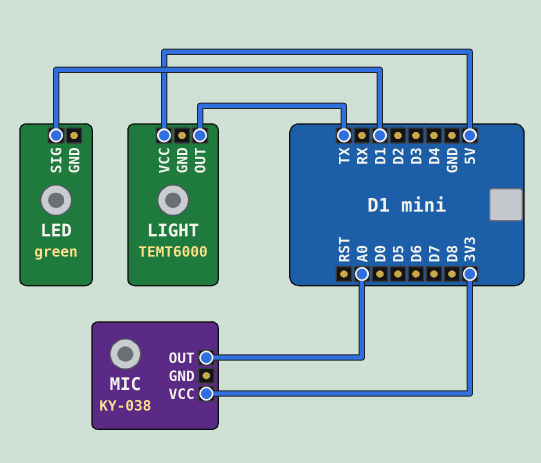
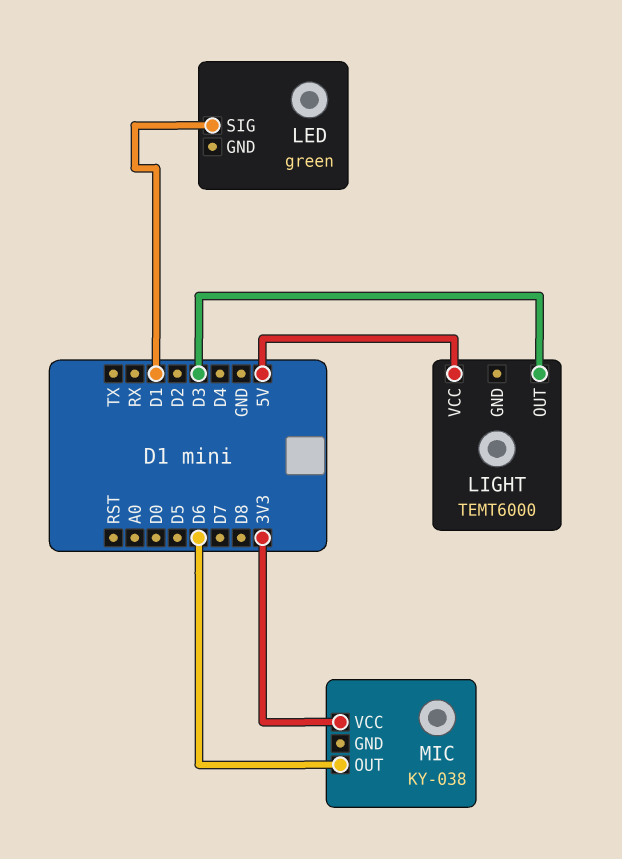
LIGHT pin OUT: TX -> D3
MIC pin OUT: A0 -> D6

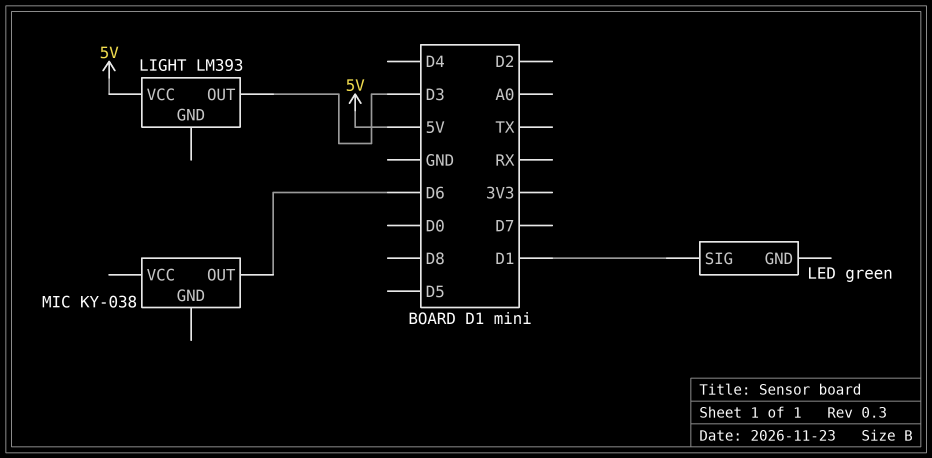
LIGHT: TEMT6000 -> LM393
MIC pin VCC: 3V3 -> none

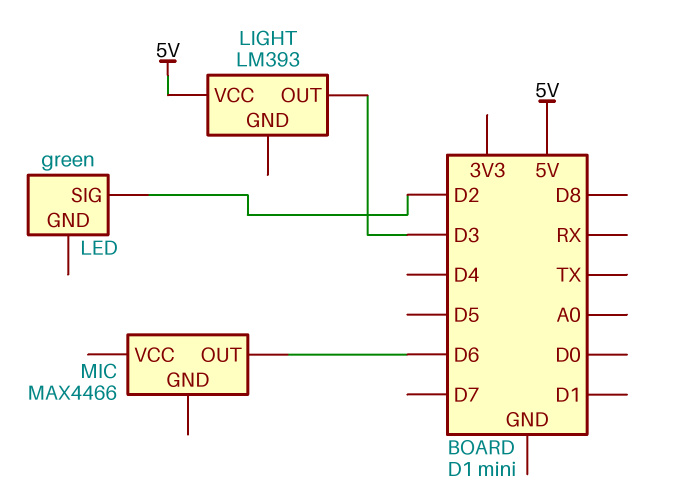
LED pin SIG: D1 -> D2
MIC: KY-038 -> MAX4466

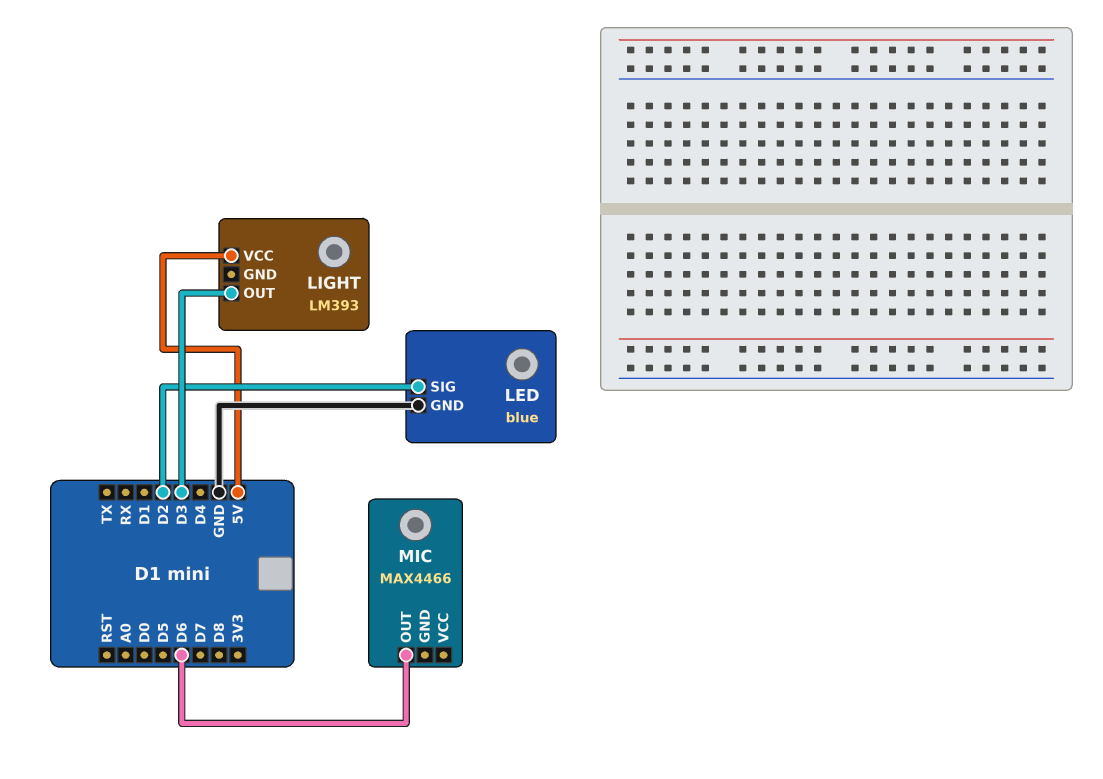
LED: green -> blue
LED pin GND: none -> GND

